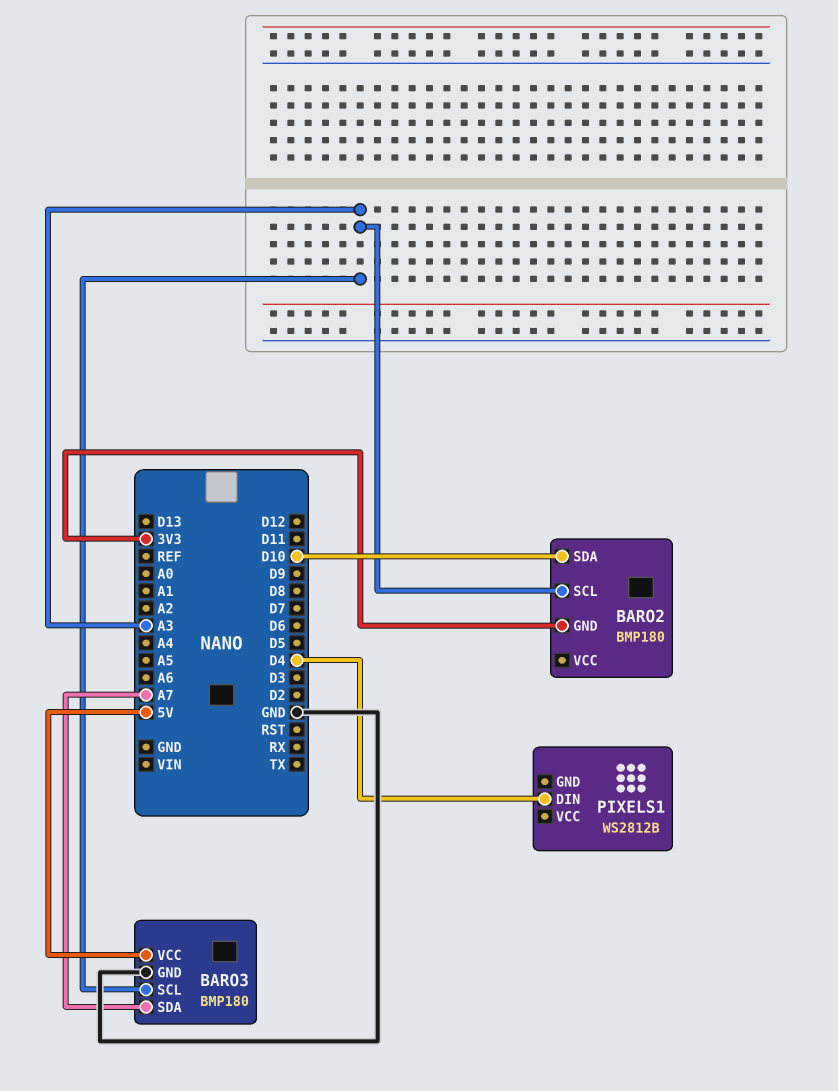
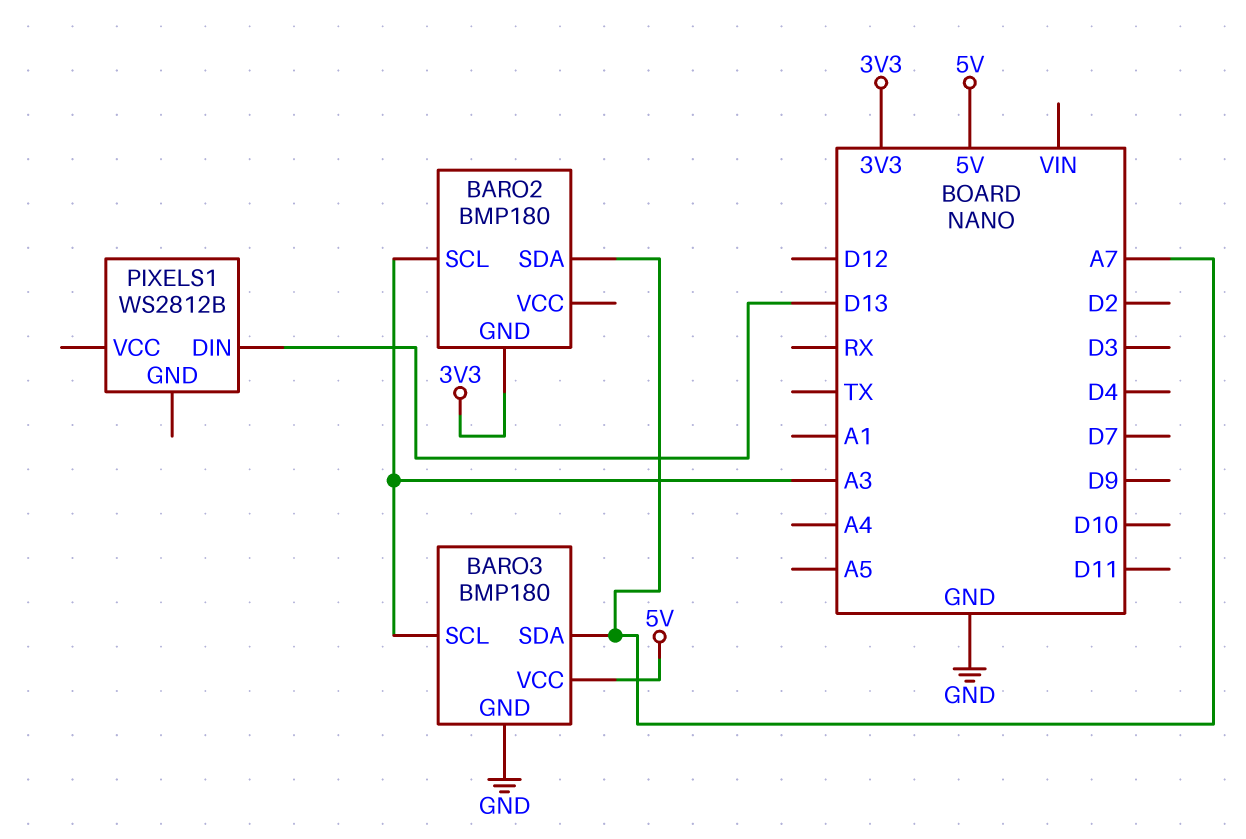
BARO2 pin SDA: D10 -> A7
PIXELS1 pin DIN: D4 -> D13

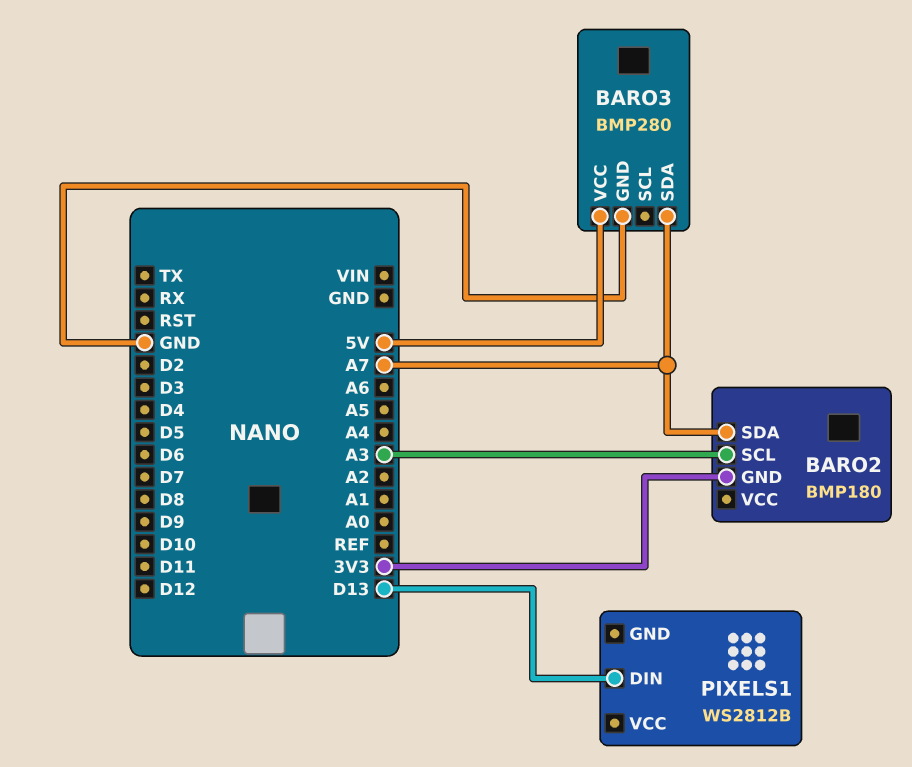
BARO3: BMP180 -> BMP280
BARO3 pin SCL: A3 -> none

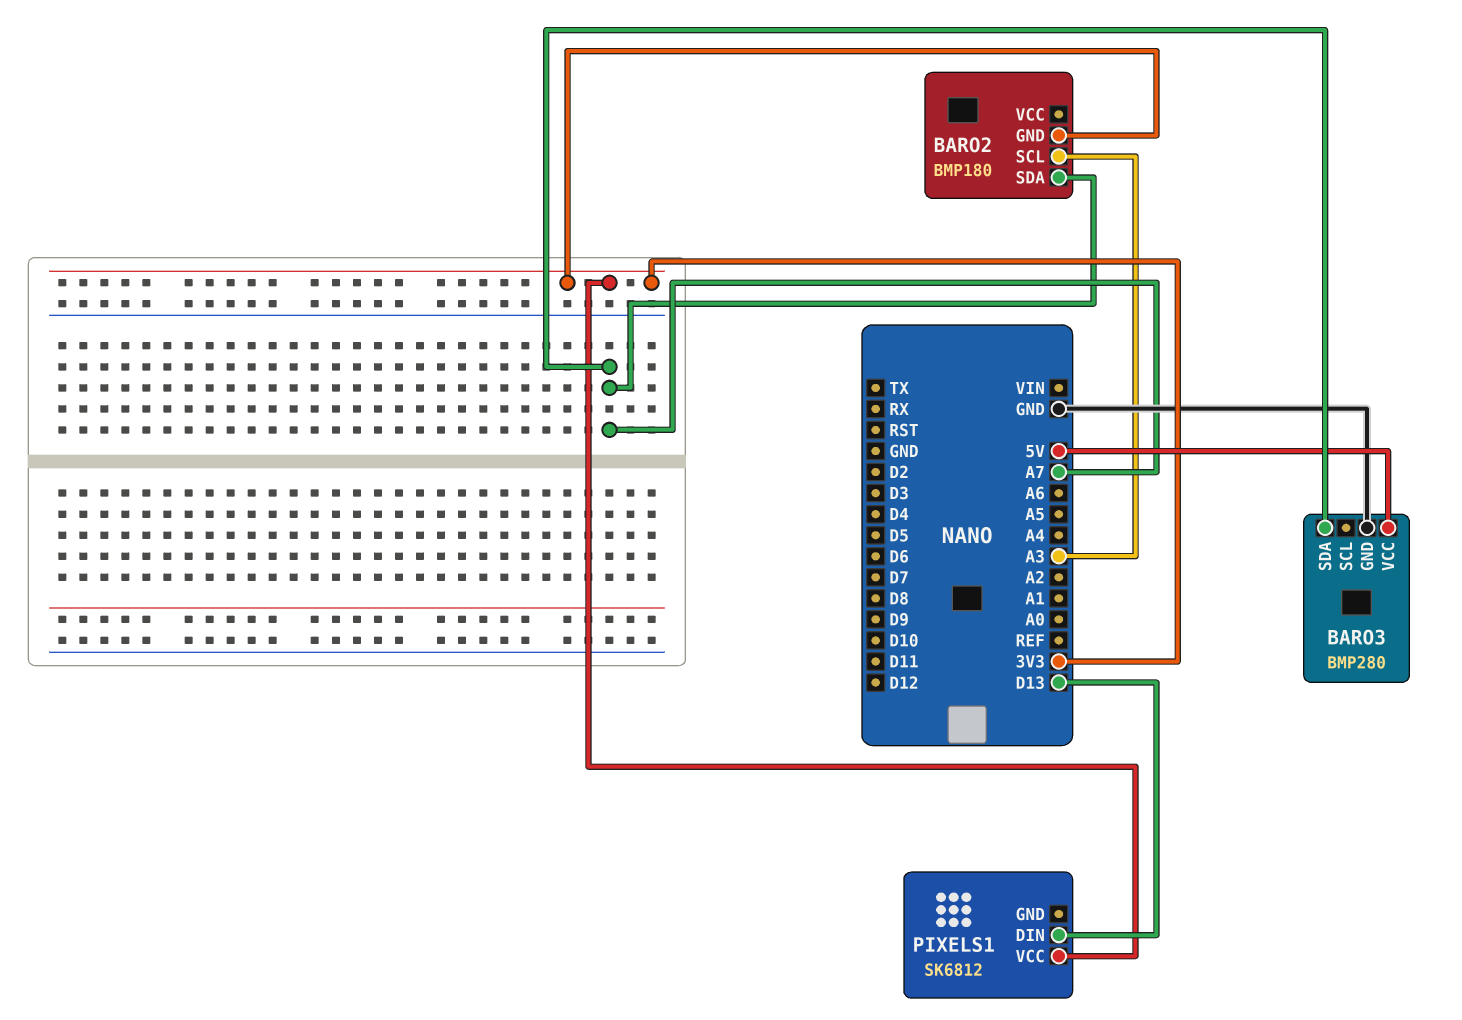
PIXELS1: WS2812B -> SK6812
PIXELS1 pin VCC: none -> 3V3

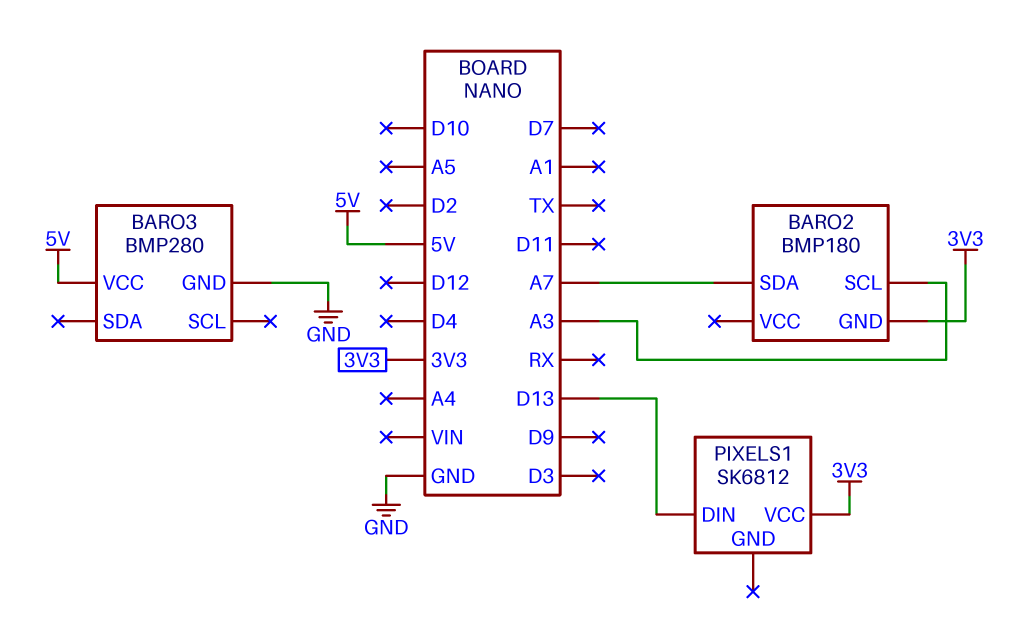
BARO3 pin SDA: A7 -> none

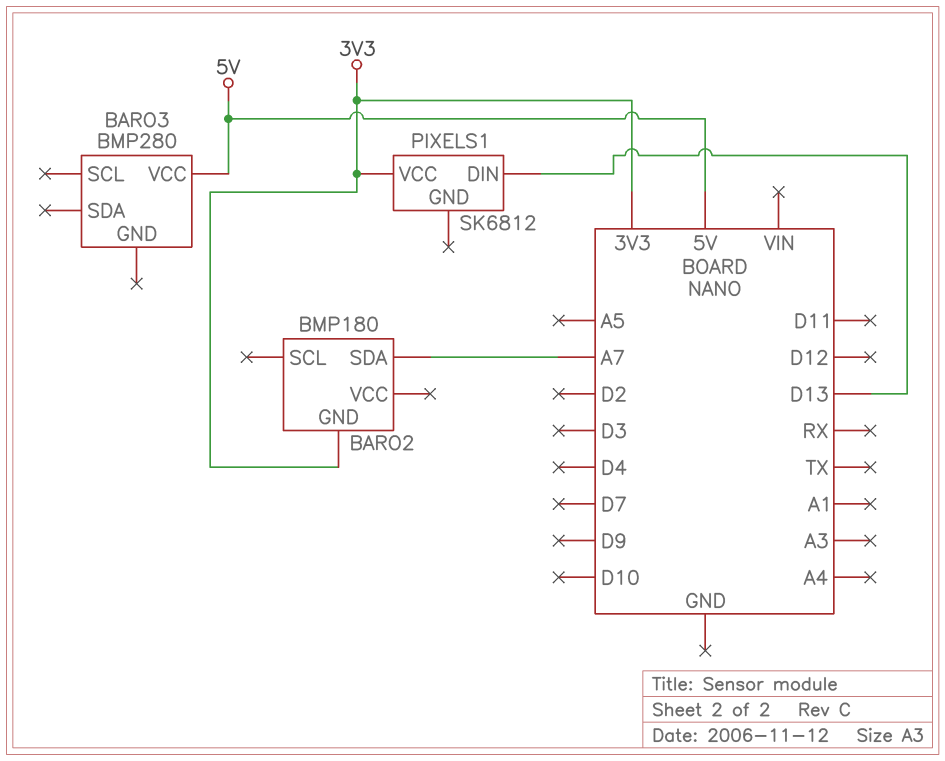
BARO2 pin SCL: A3 -> none
BARO3 pin GND: GND -> none

